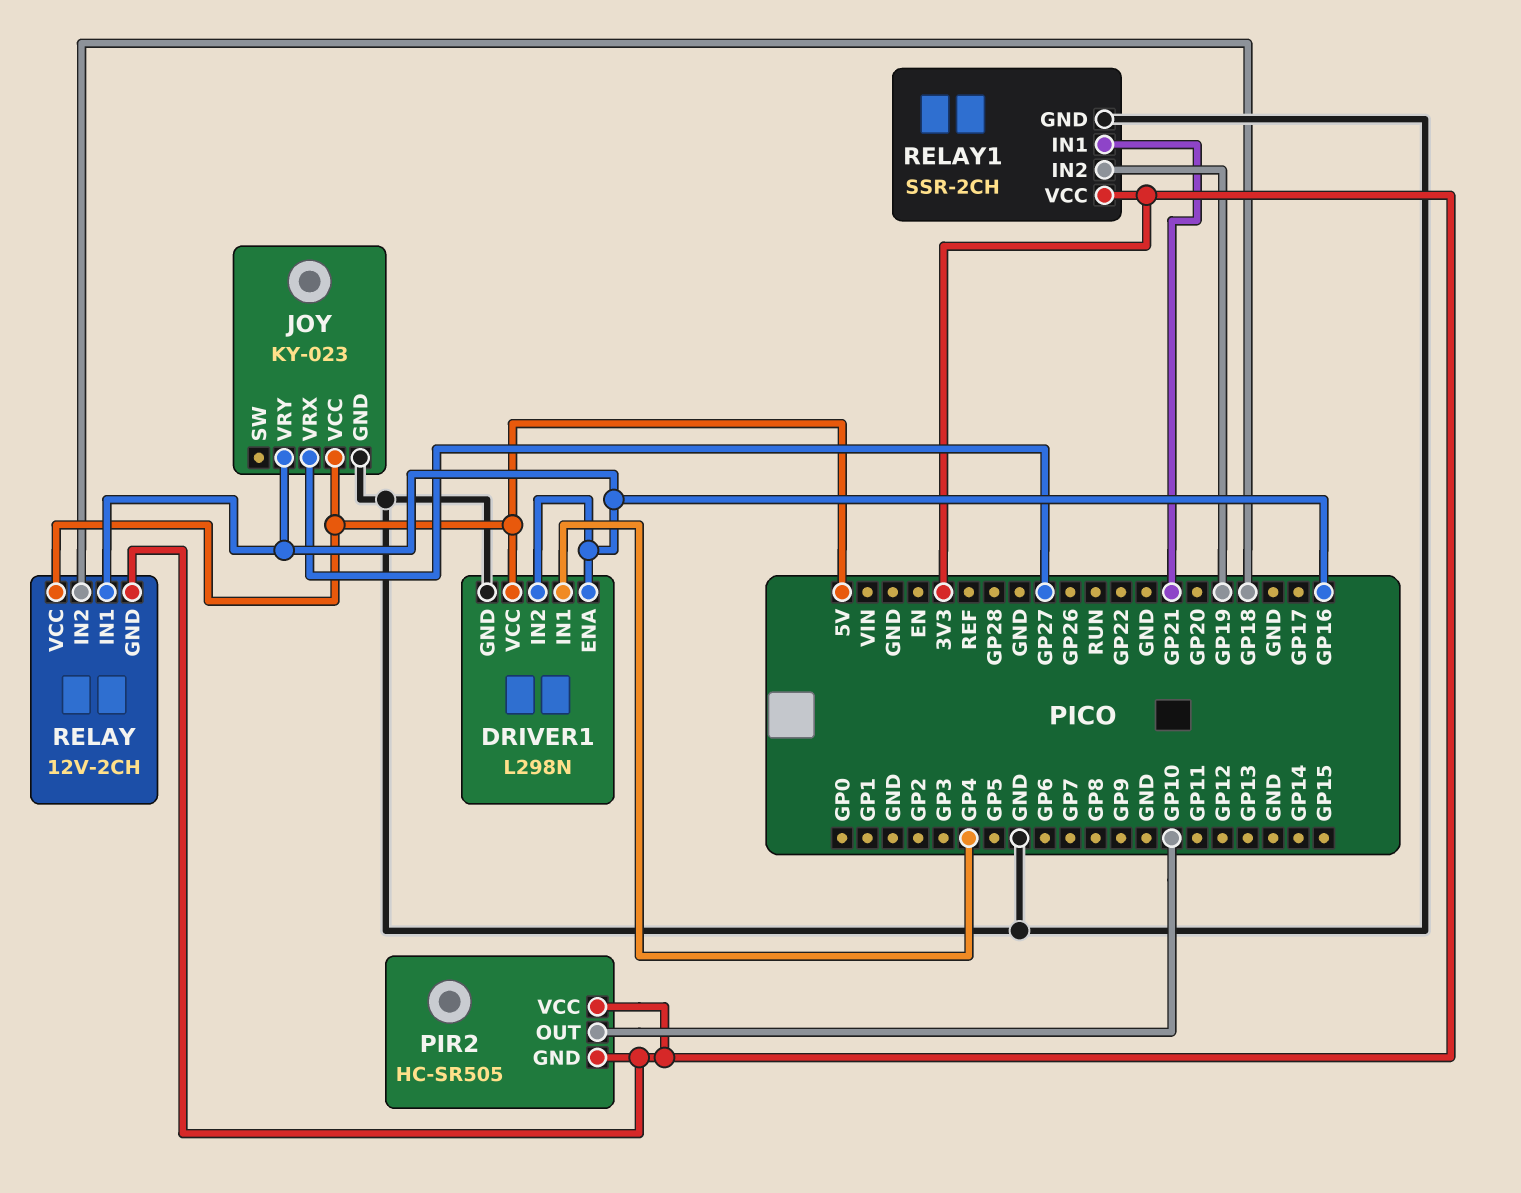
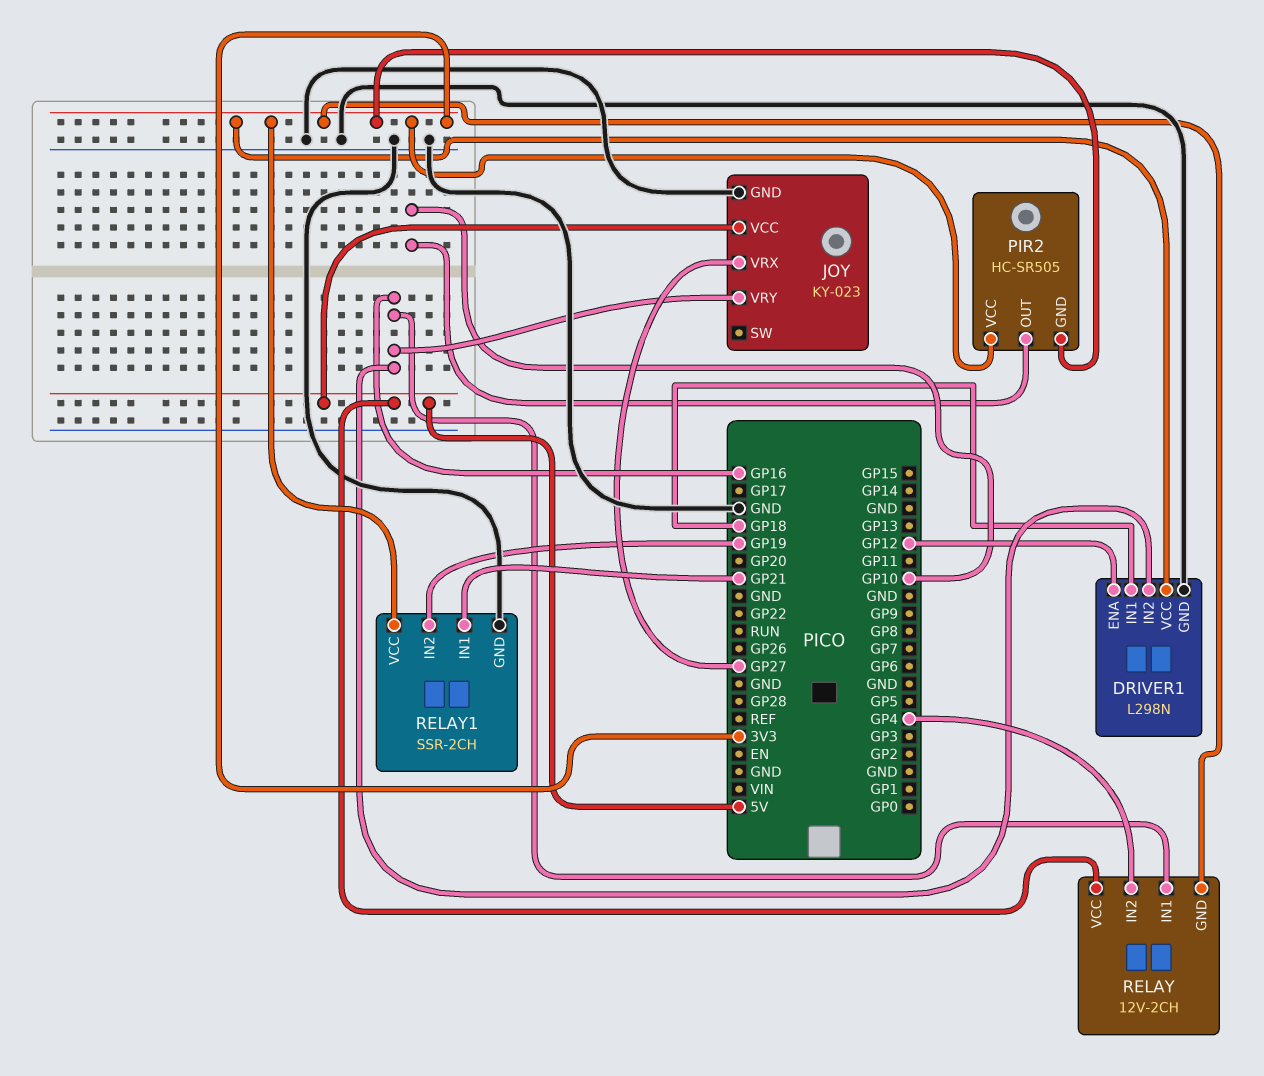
DRIVER1 pin ENA: GP16 -> GP12
DRIVER1 pin IN1: GP4 -> GP18
DRIVER1 pin VCC: 5V -> 3V3
RELAY pin IN2: GP18 -> GP4

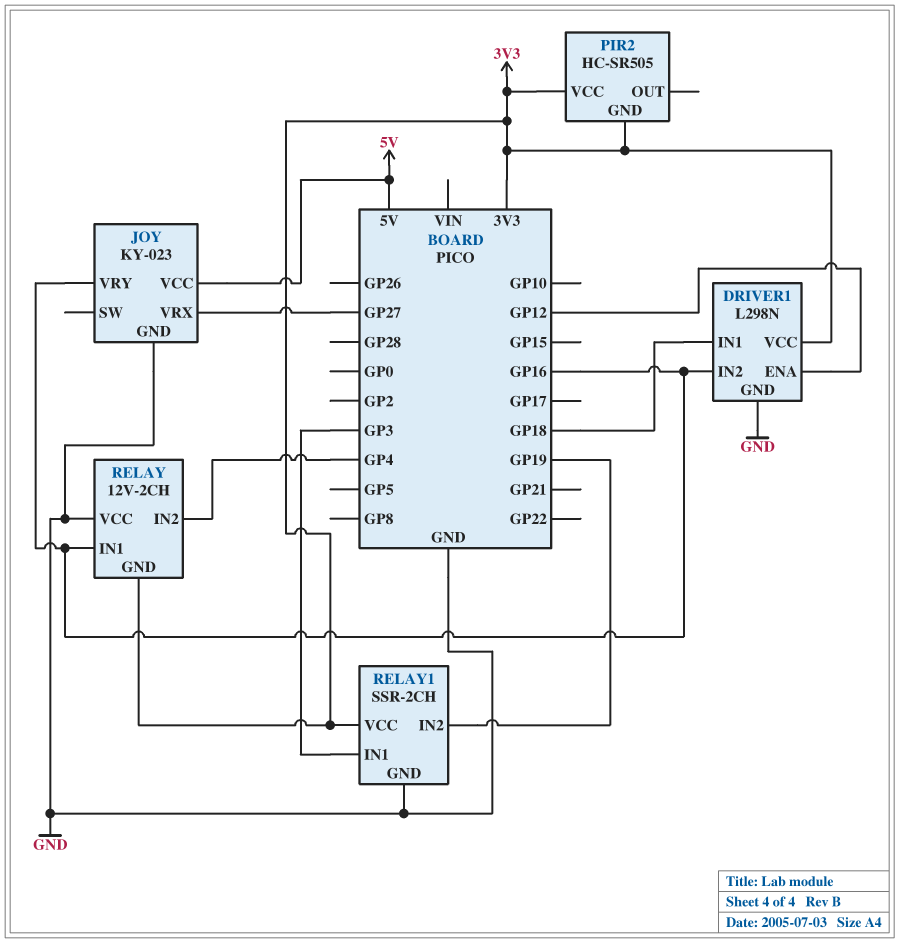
PIR2 pin OUT: GP10 -> none
RELAY pin VCC: 5V -> GND
RELAY1 pin IN1: GP21 -> GP3

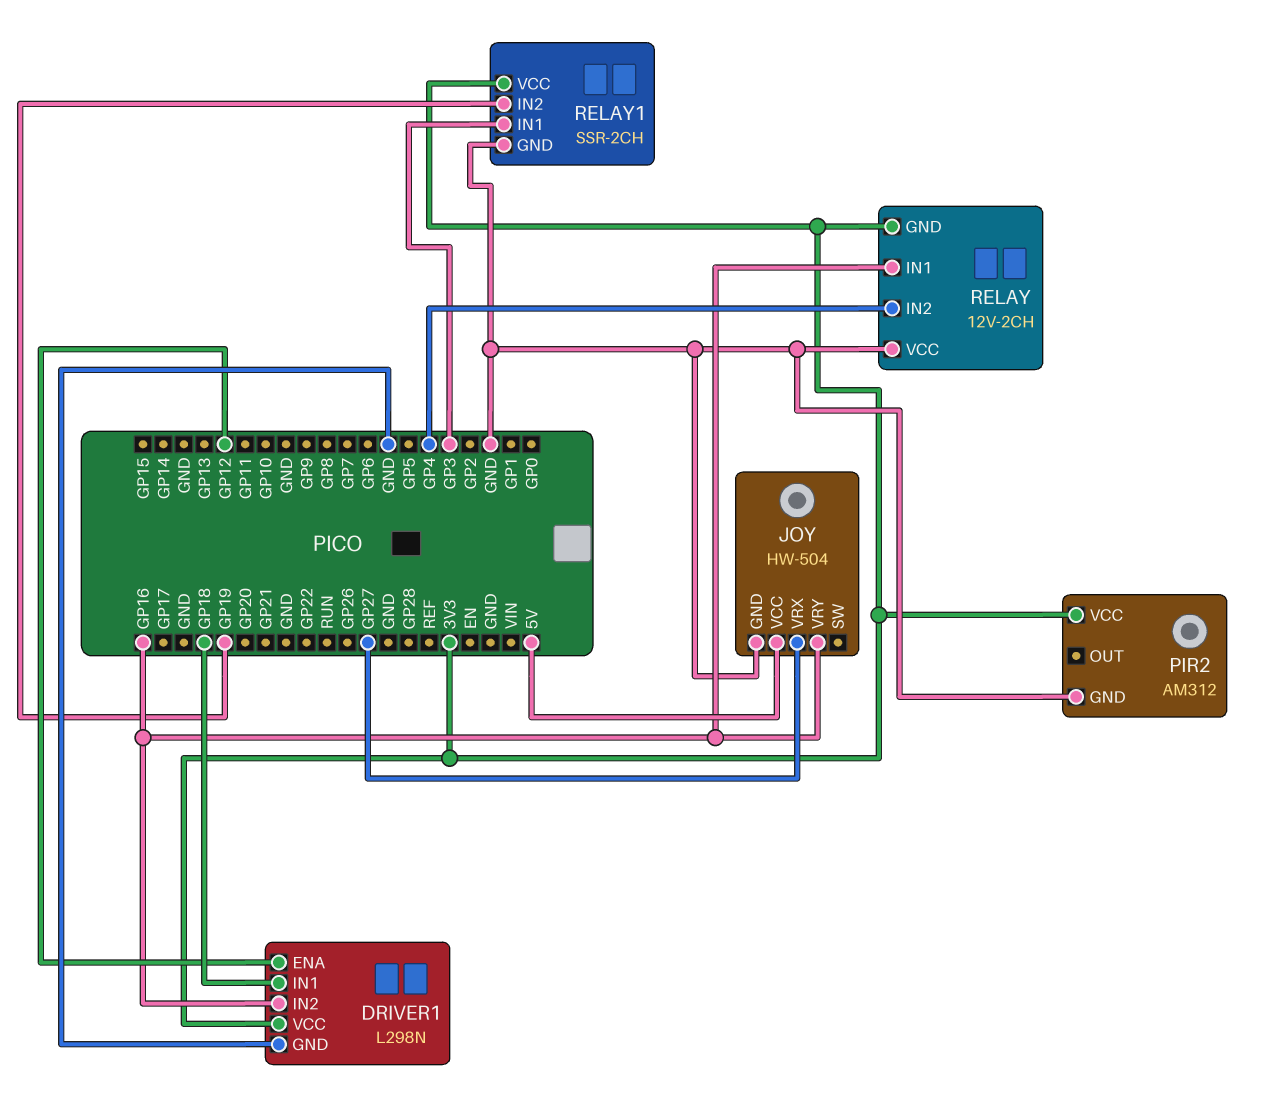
JOY: KY-023 -> HW-504
PIR2: HC-SR505 -> AM312
PIR2 pin GND: 3V3 -> GND

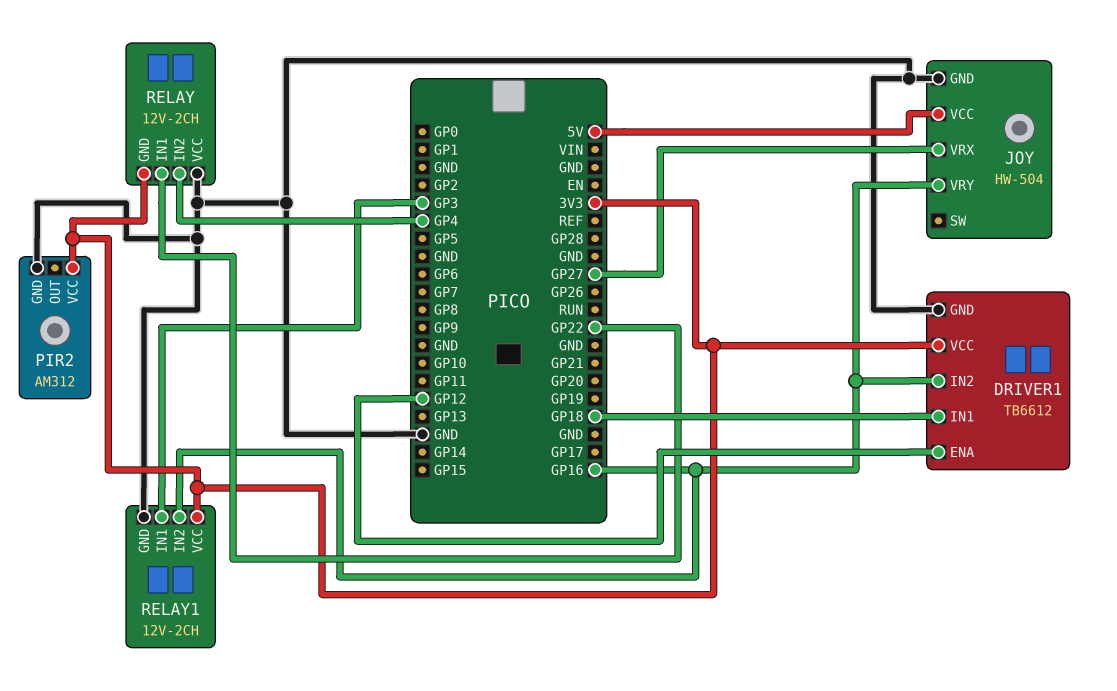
DRIVER1: L298N -> TB6612
RELAY pin IN1: GP16 -> GP22
RELAY1: SSR-2CH -> 12V-2CH
RELAY1 pin IN2: GP19 -> GP16

